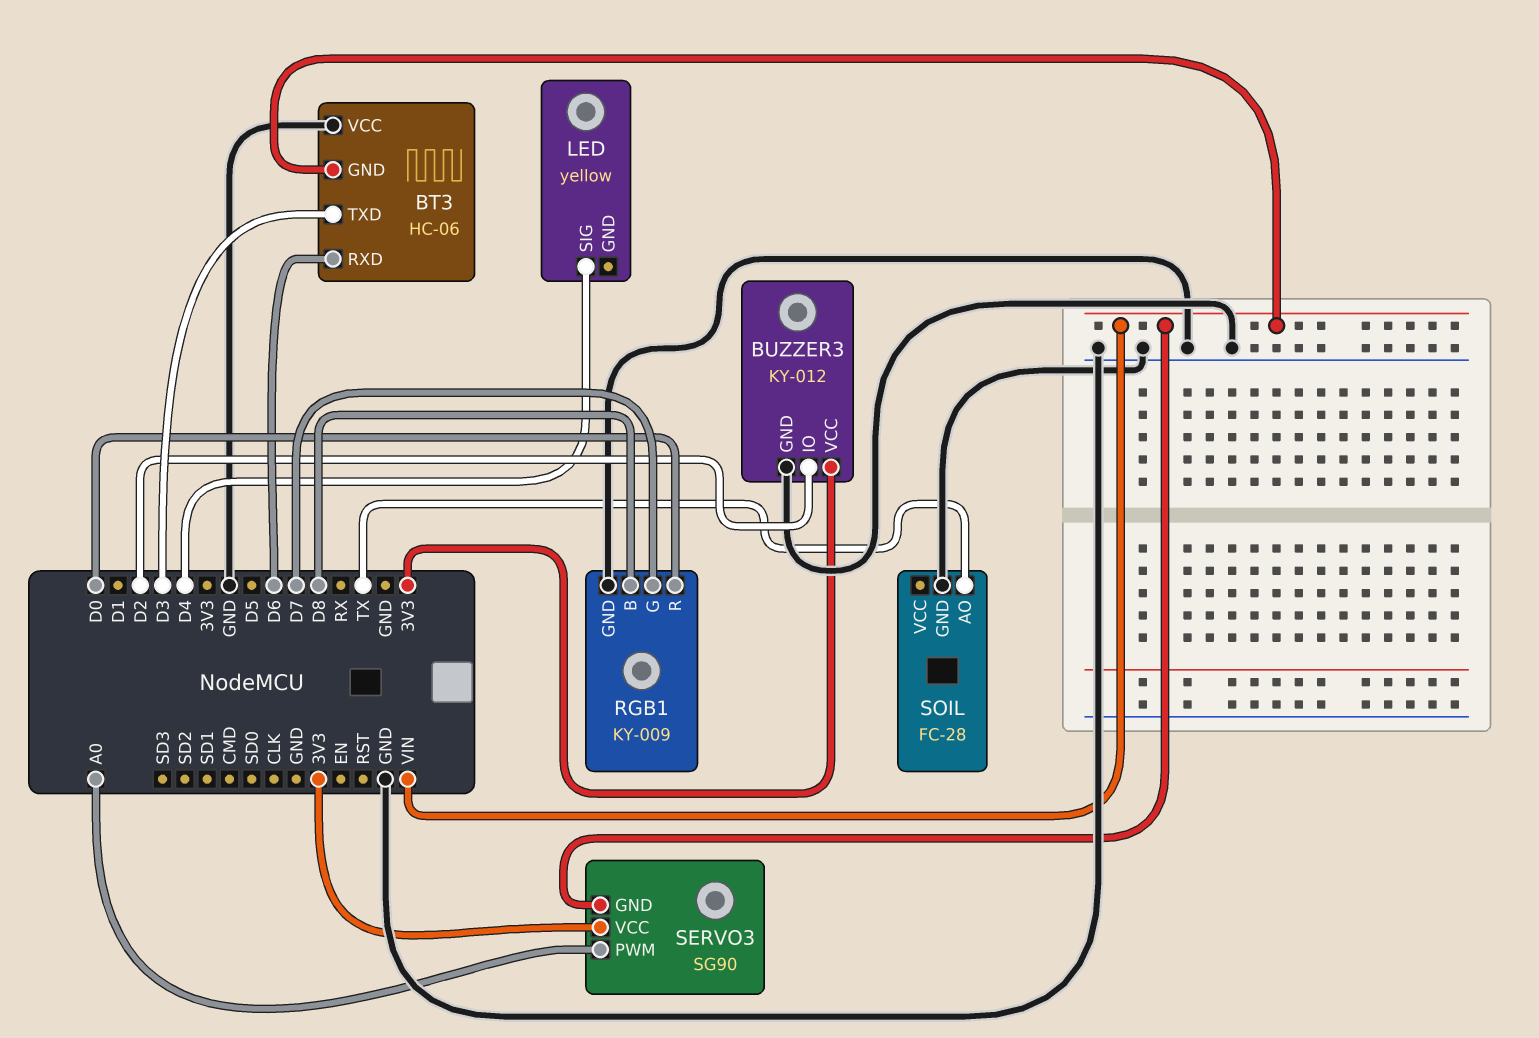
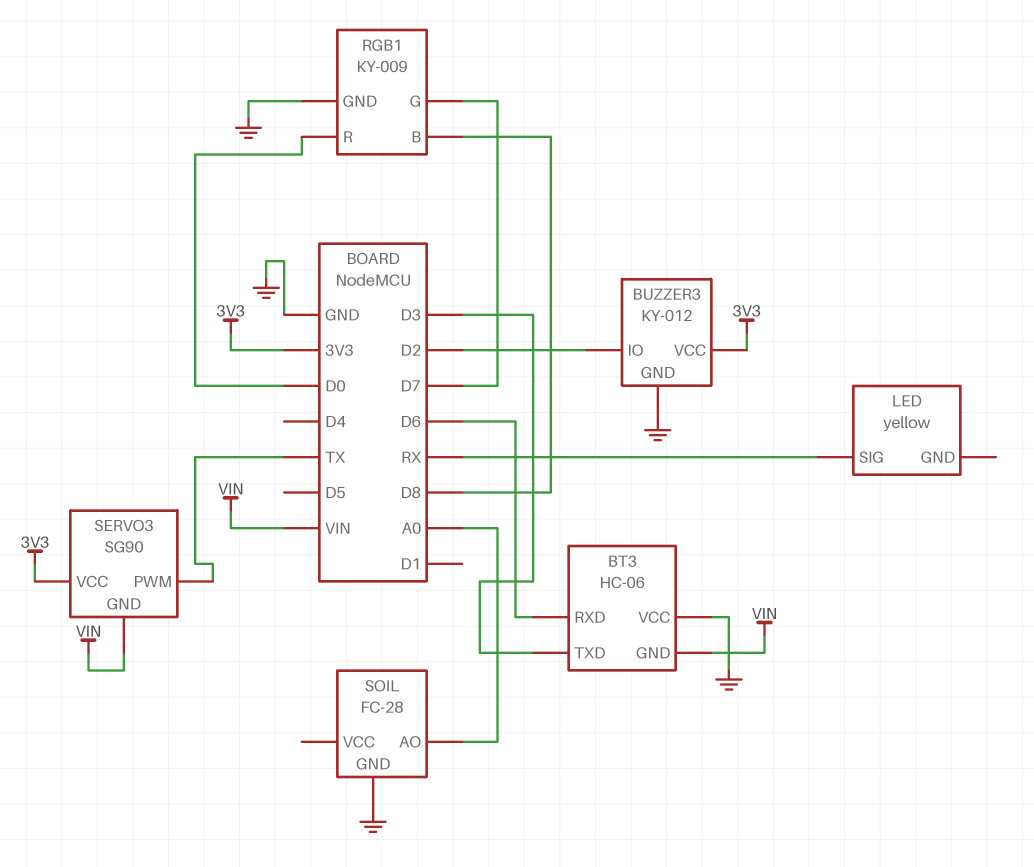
LED pin SIG: D4 -> RX
SERVO3 pin PWM: A0 -> TX
SOIL pin AO: TX -> A0

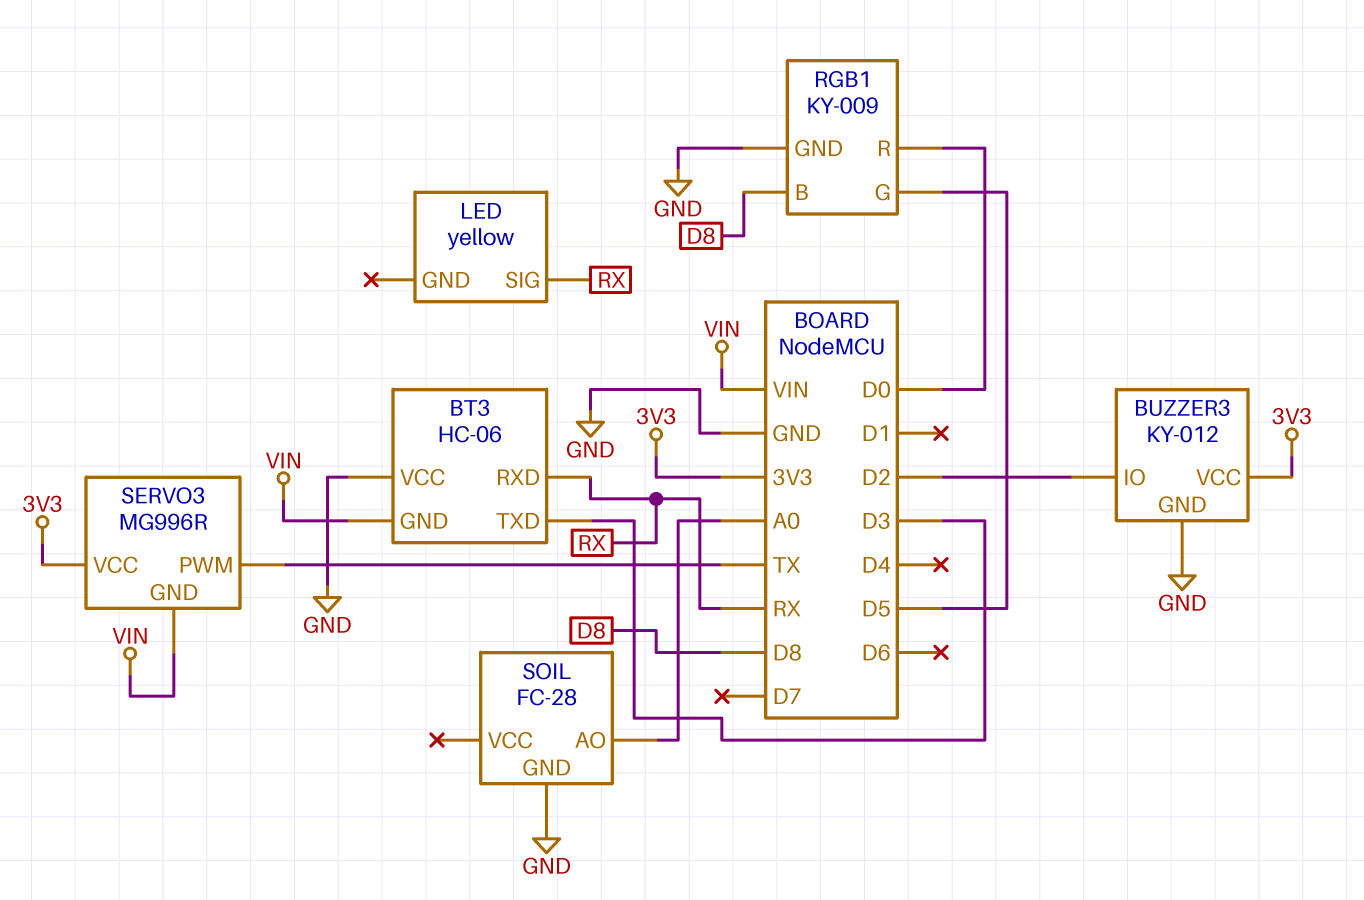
BT3 pin RXD: D6 -> RX
RGB1 pin G: D7 -> D5
SERVO3: SG90 -> MG996R

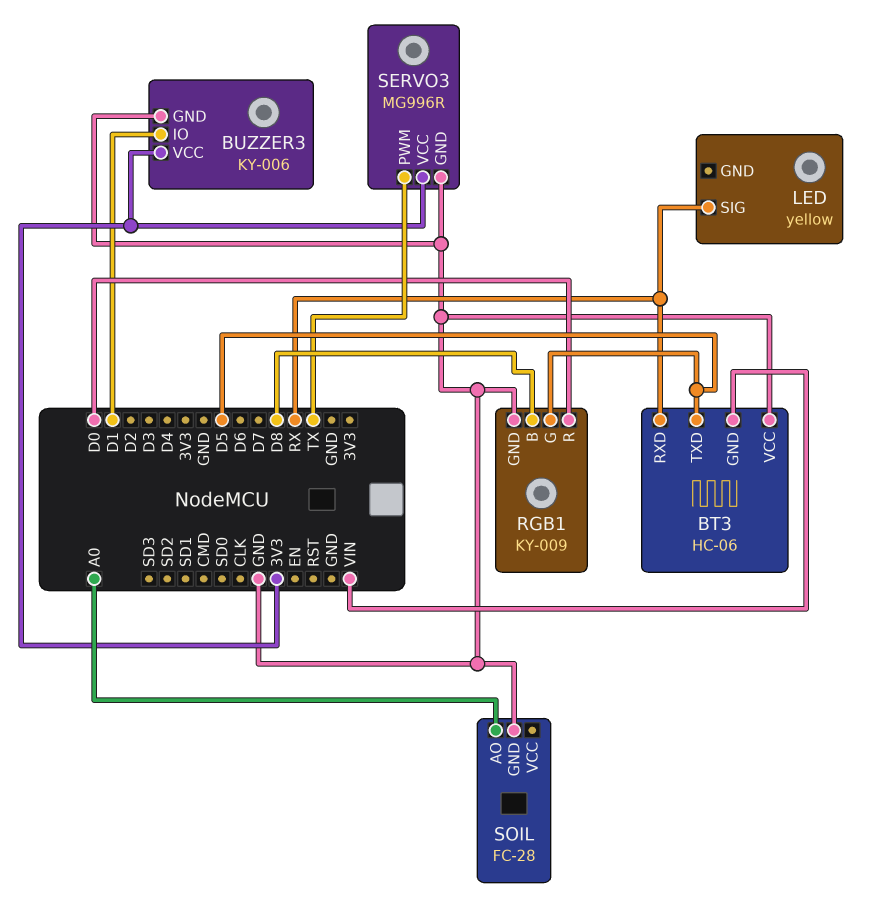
BT3 pin TXD: D3 -> D5
BUZZER3: KY-012 -> KY-006
BUZZER3 pin IO: D2 -> D1
SERVO3 pin GND: VIN -> GND

